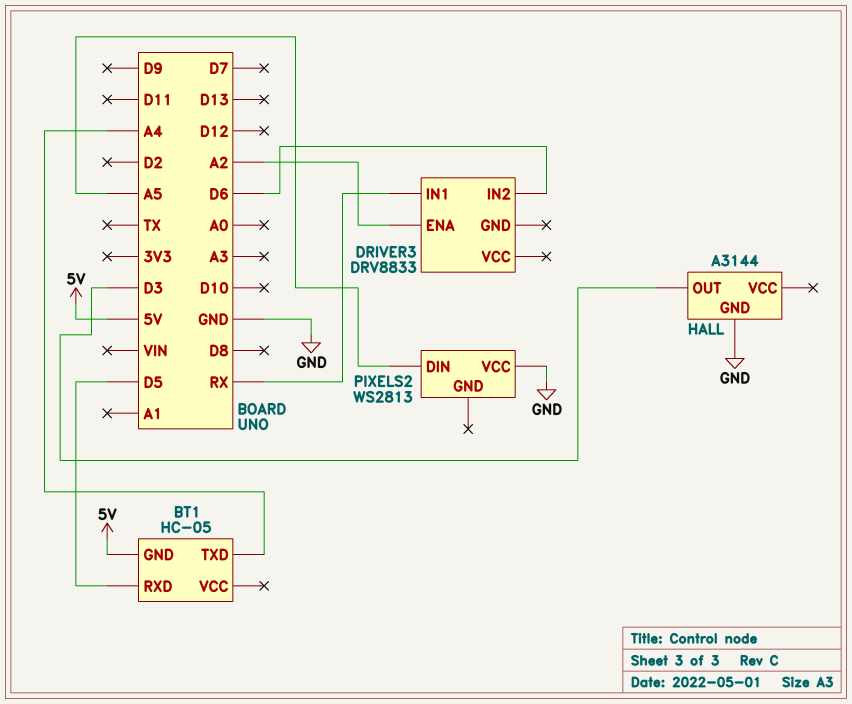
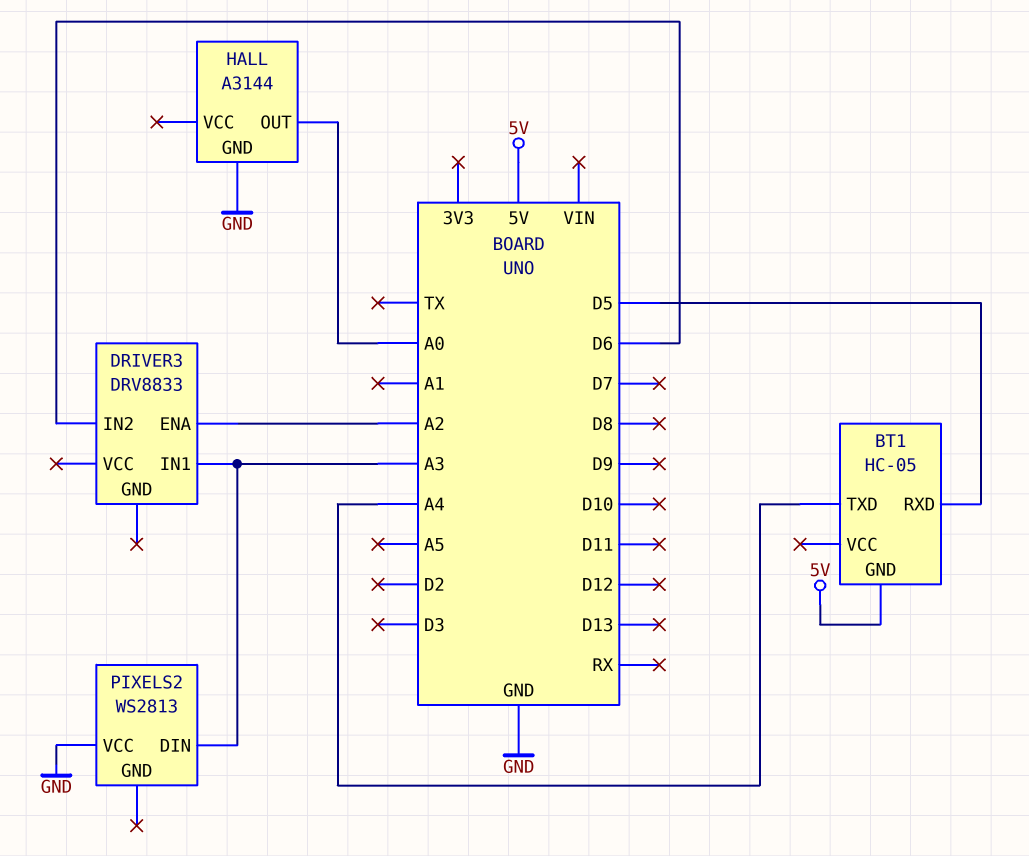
DRIVER3 pin IN1: RX -> A3
HALL pin OUT: D3 -> A0
PIXELS2 pin DIN: A5 -> A3

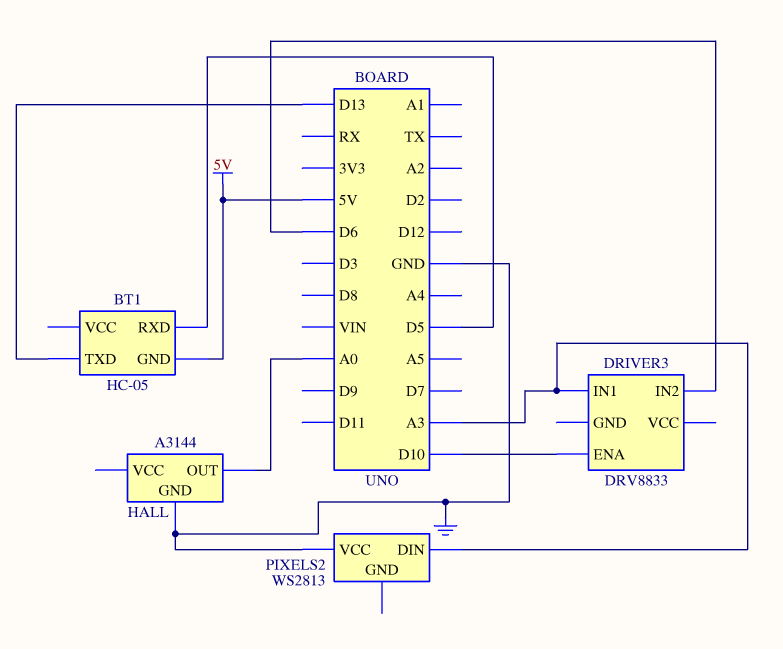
BT1 pin TXD: A4 -> D13
DRIVER3 pin ENA: A2 -> D10

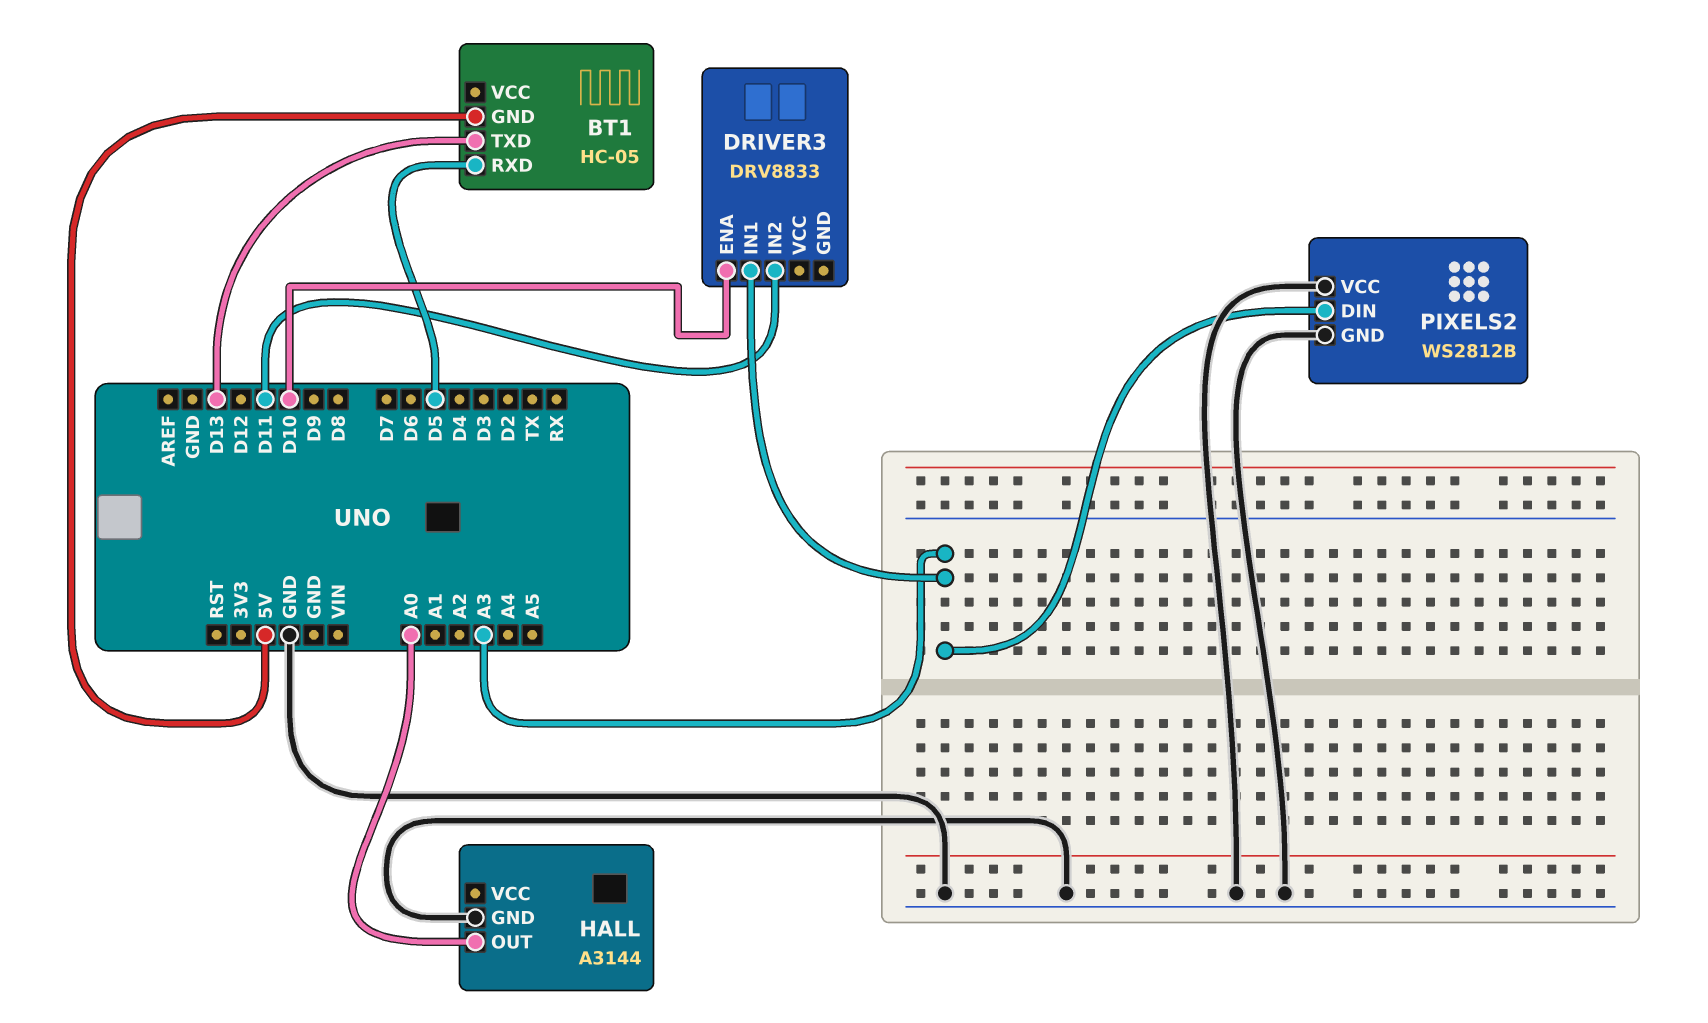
DRIVER3 pin IN2: D6 -> D11
PIXELS2: WS2813 -> WS2812B
PIXELS2 pin GND: none -> GND

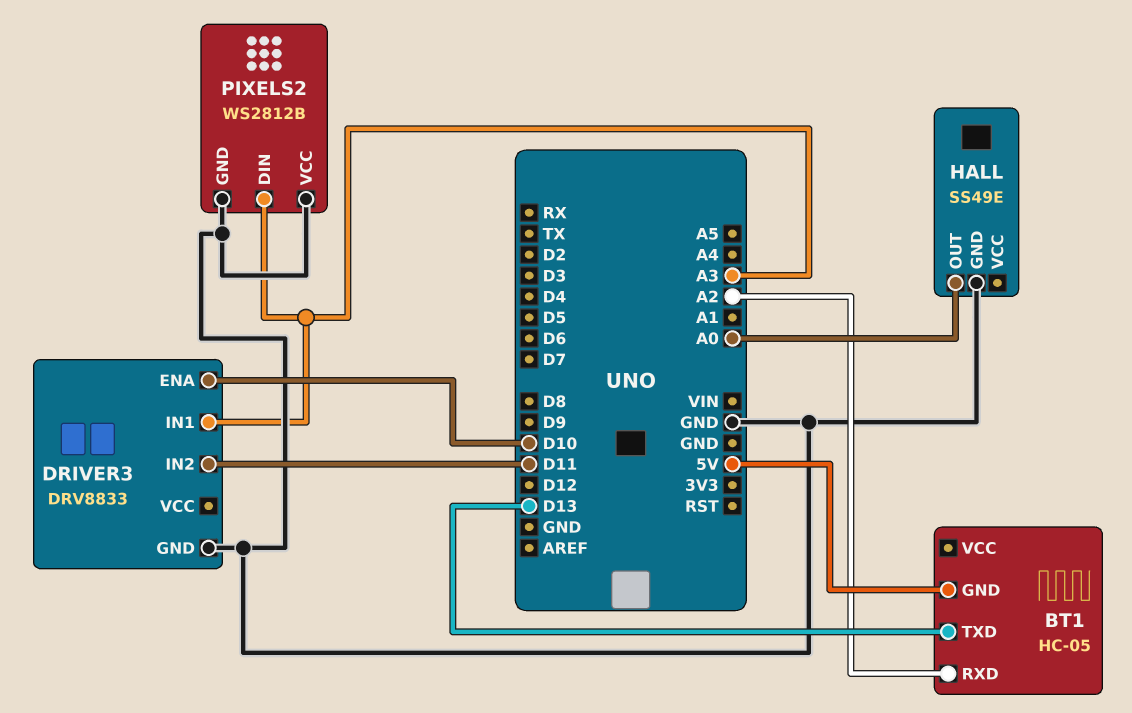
BT1 pin RXD: D5 -> A2
DRIVER3 pin GND: none -> GND
HALL: A3144 -> SS49E

